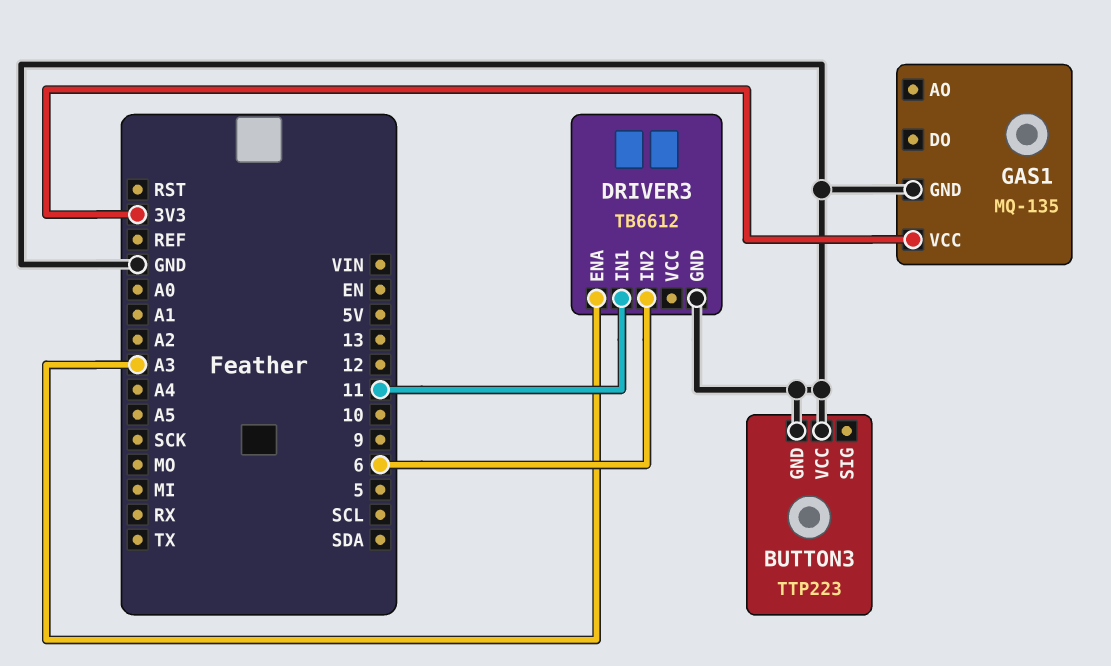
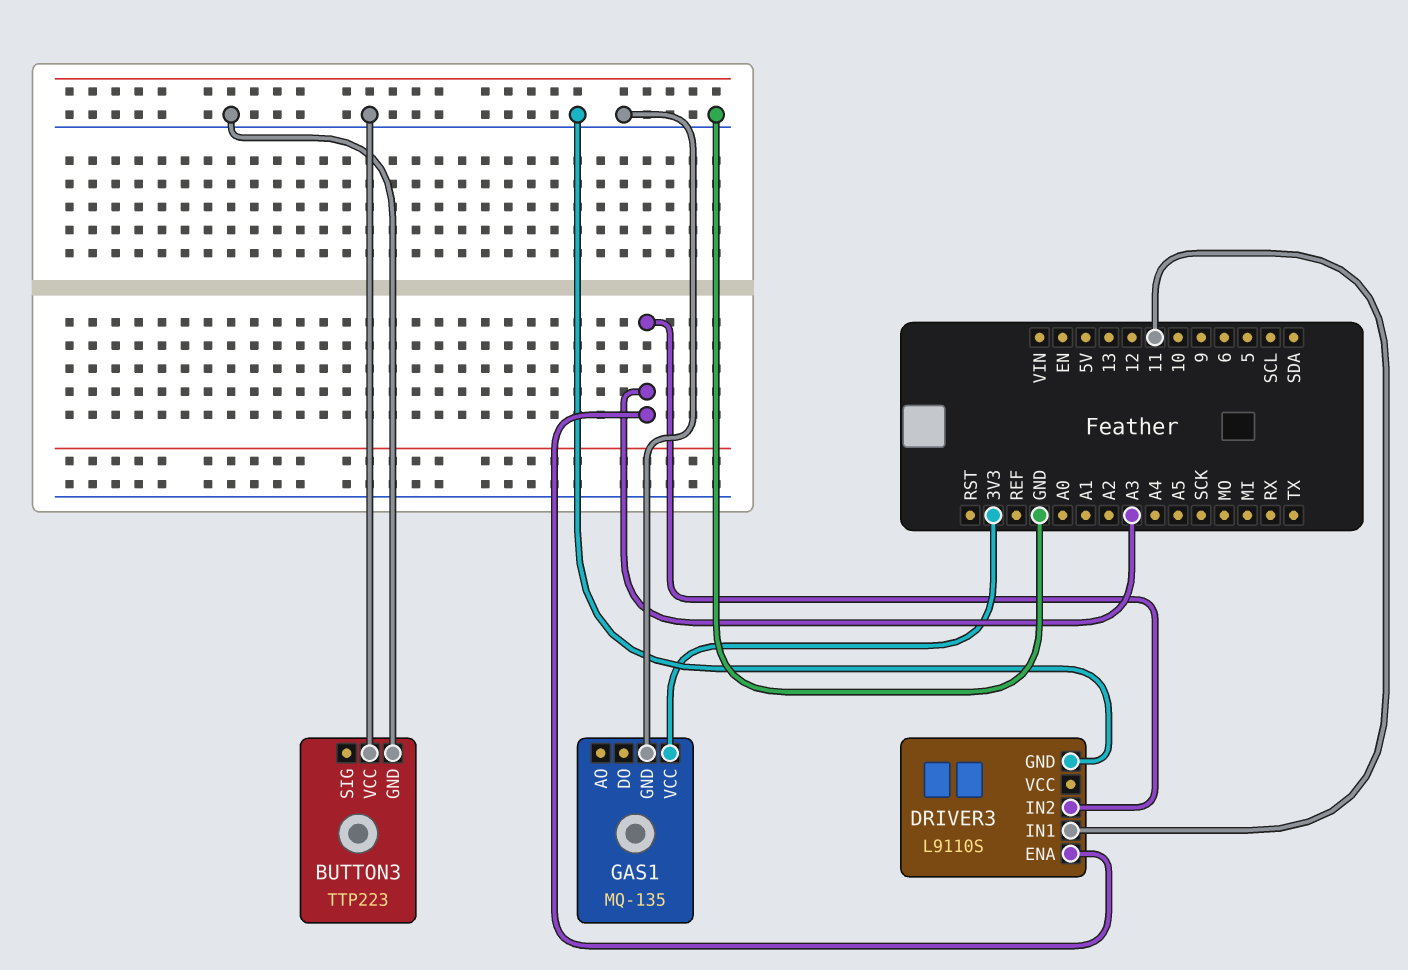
DRIVER3: TB6612 -> L9110S
DRIVER3 pin IN2: 6 -> A3

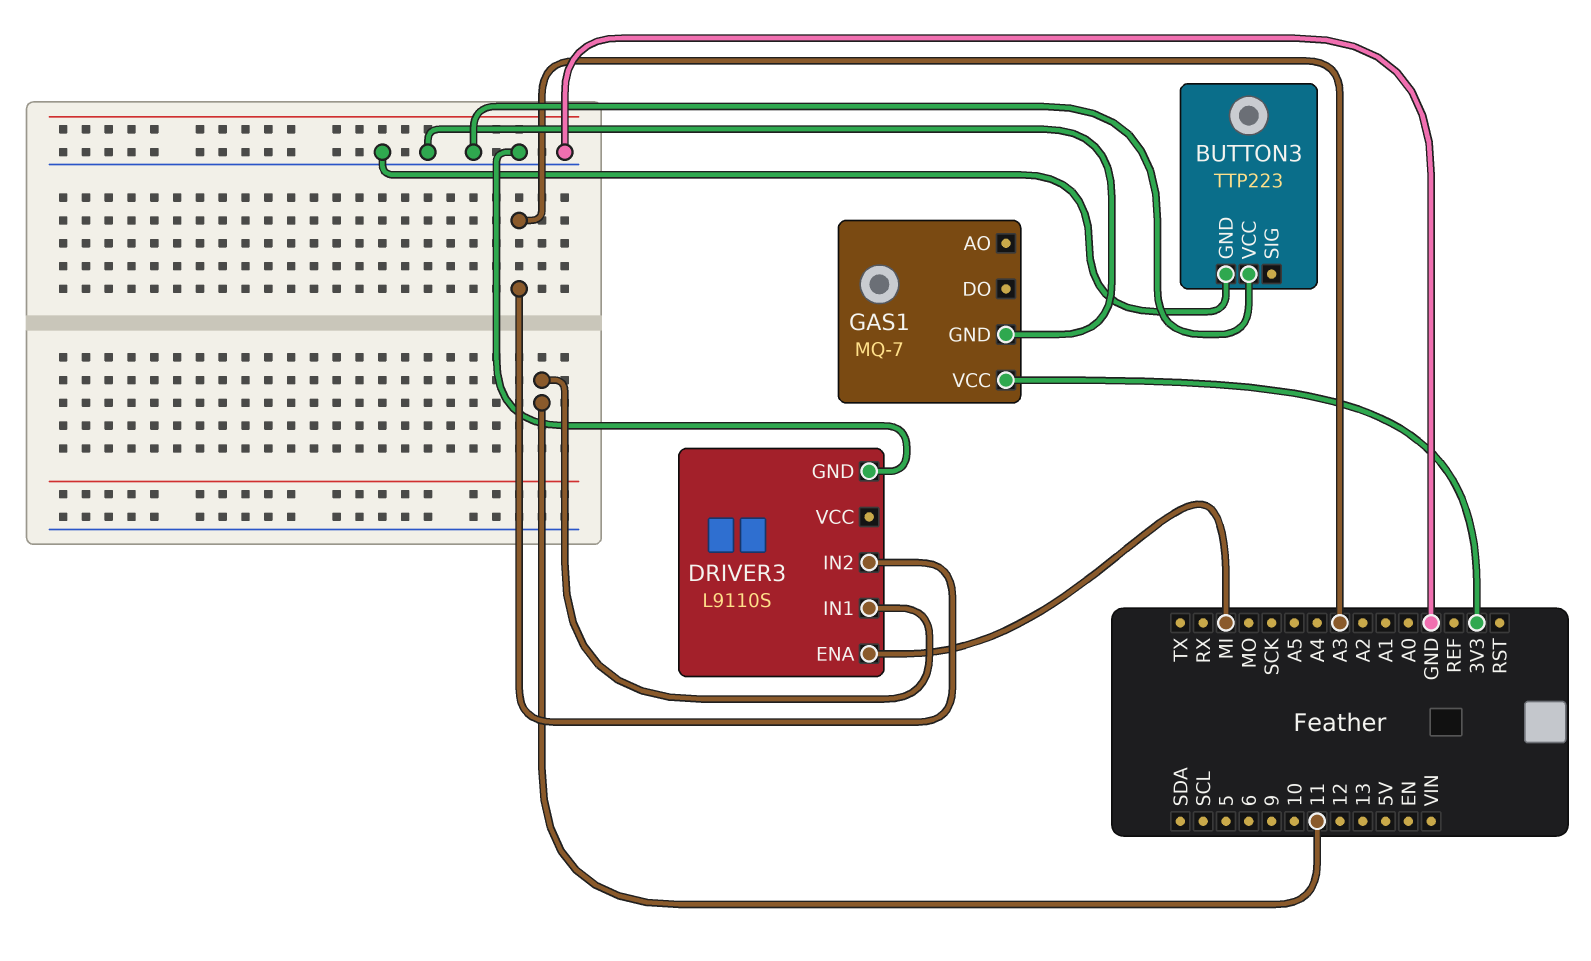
DRIVER3 pin ENA: A3 -> MI
GAS1: MQ-135 -> MQ-7

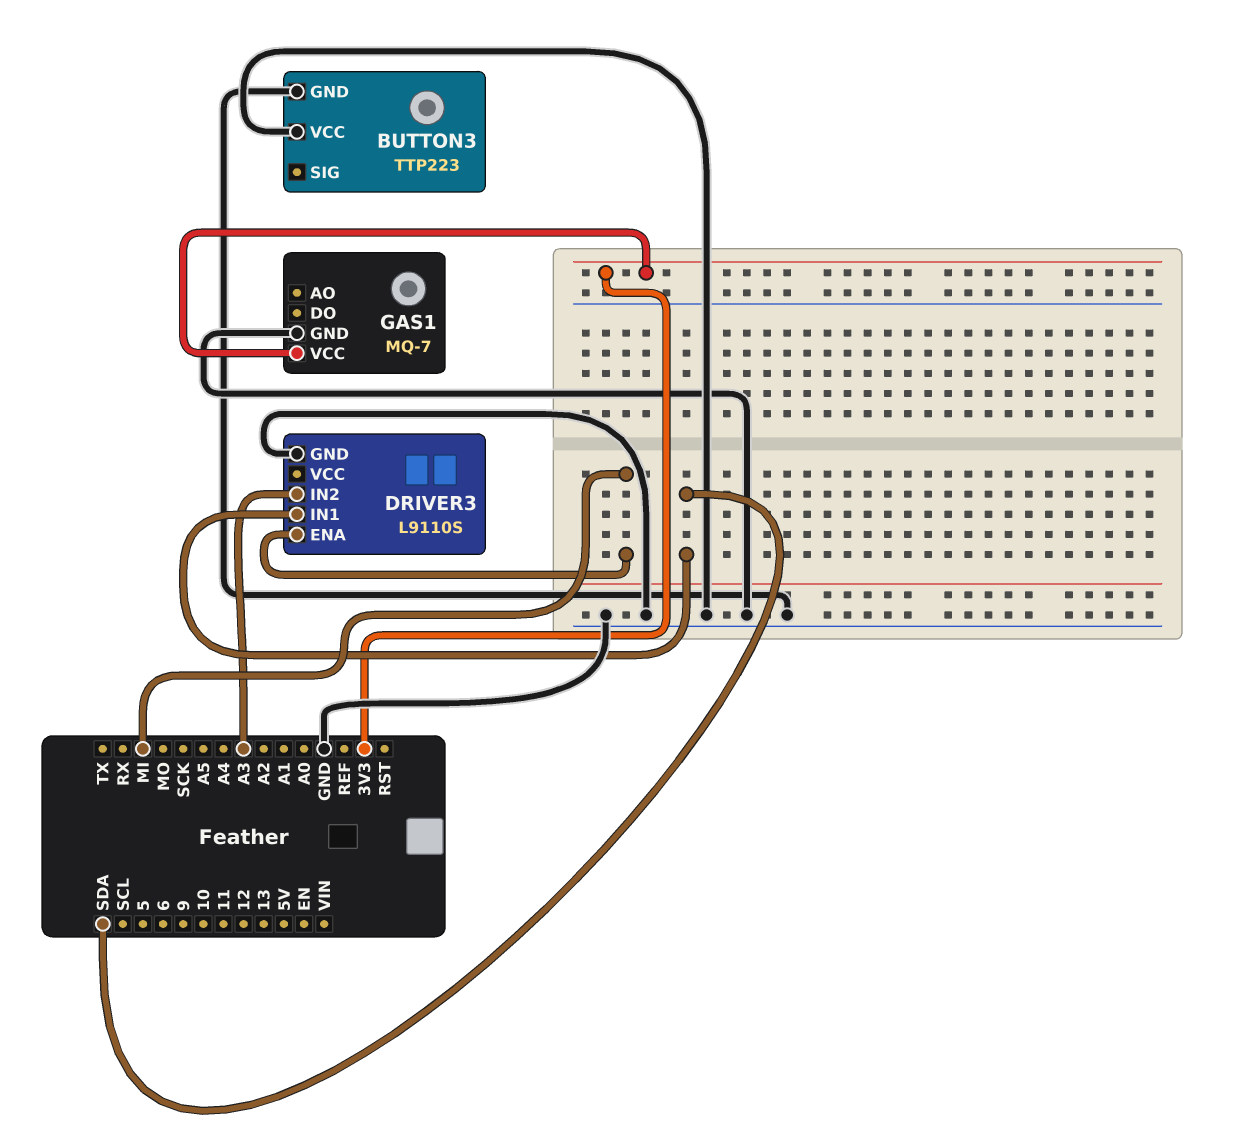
DRIVER3 pin IN1: 11 -> SDA

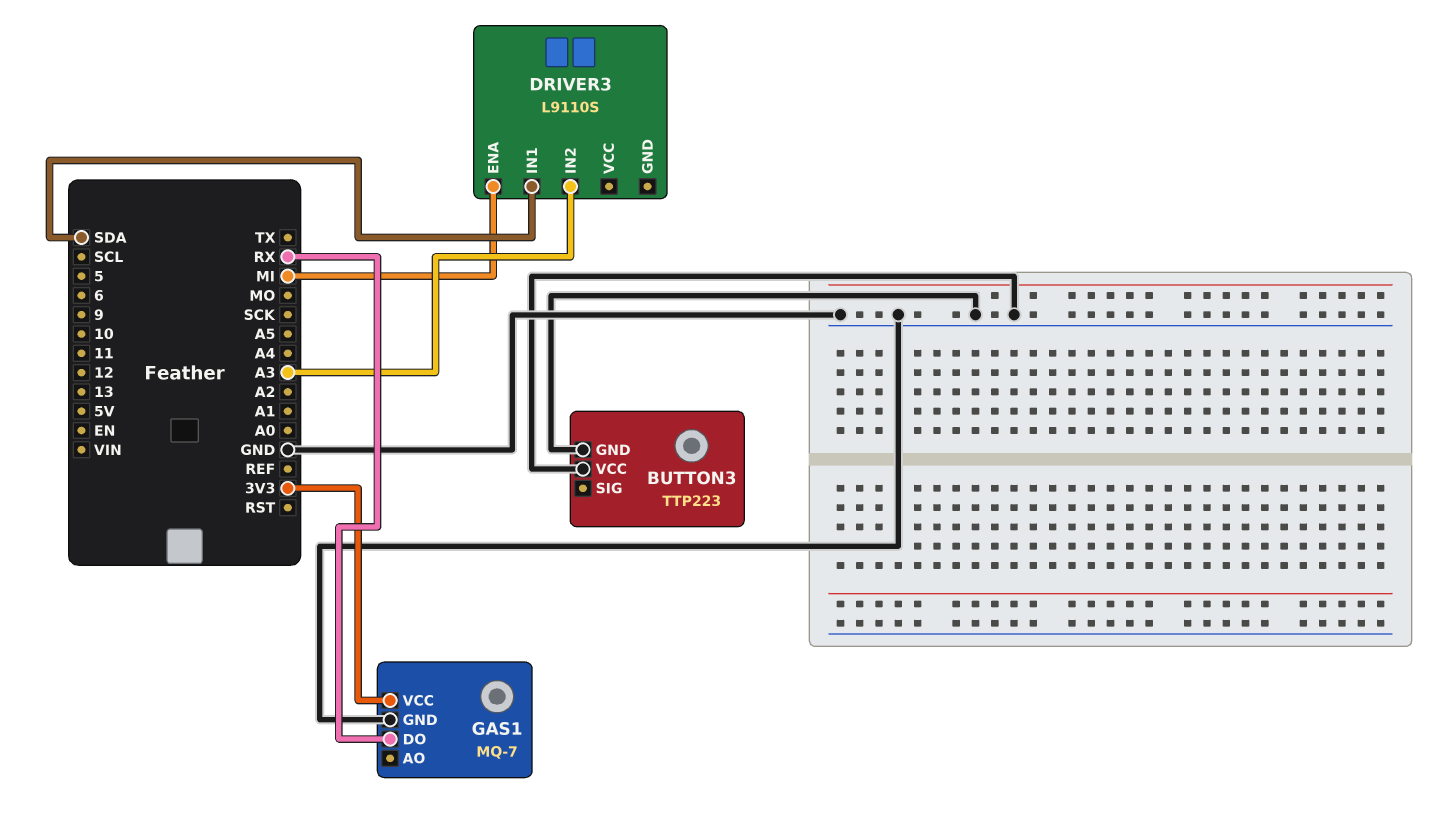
DRIVER3 pin GND: GND -> none
GAS1 pin DO: none -> RX

